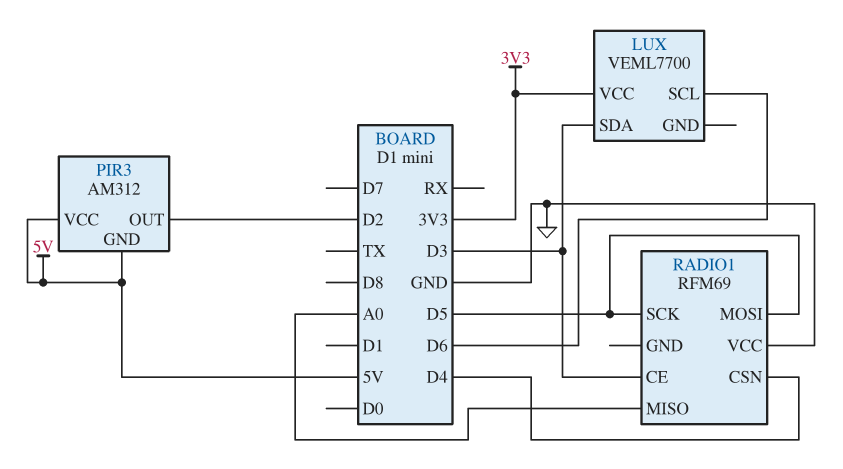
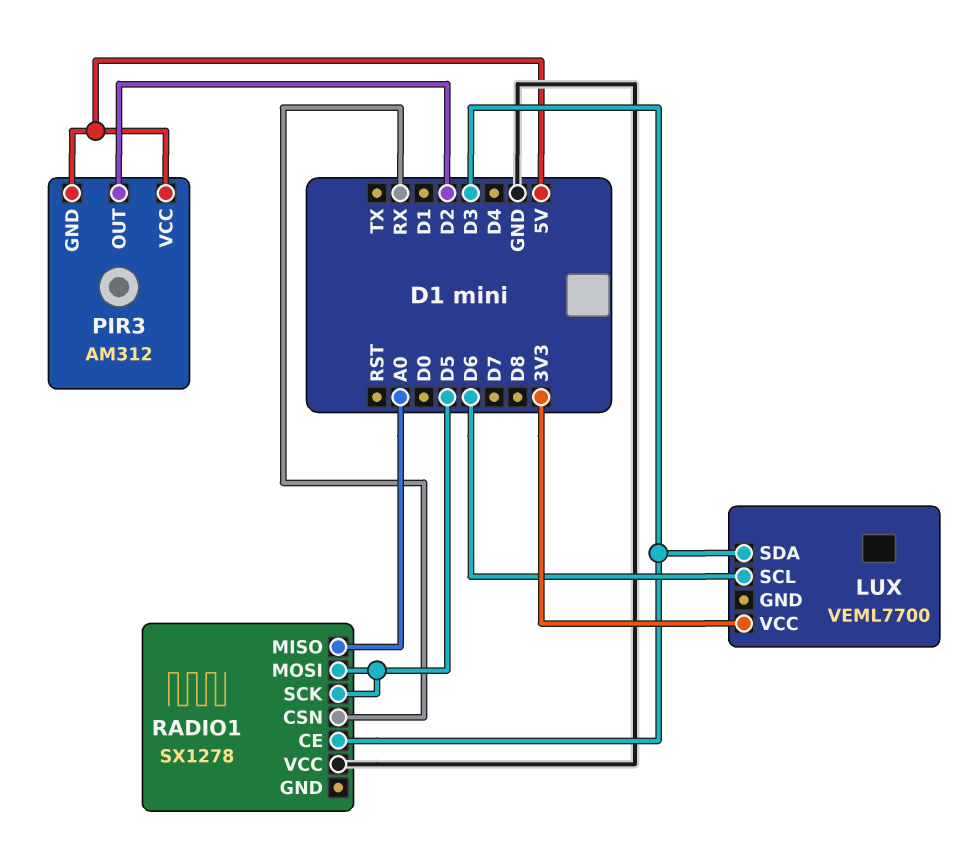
RADIO1: RFM69 -> SX1278
RADIO1 pin CSN: D4 -> RX

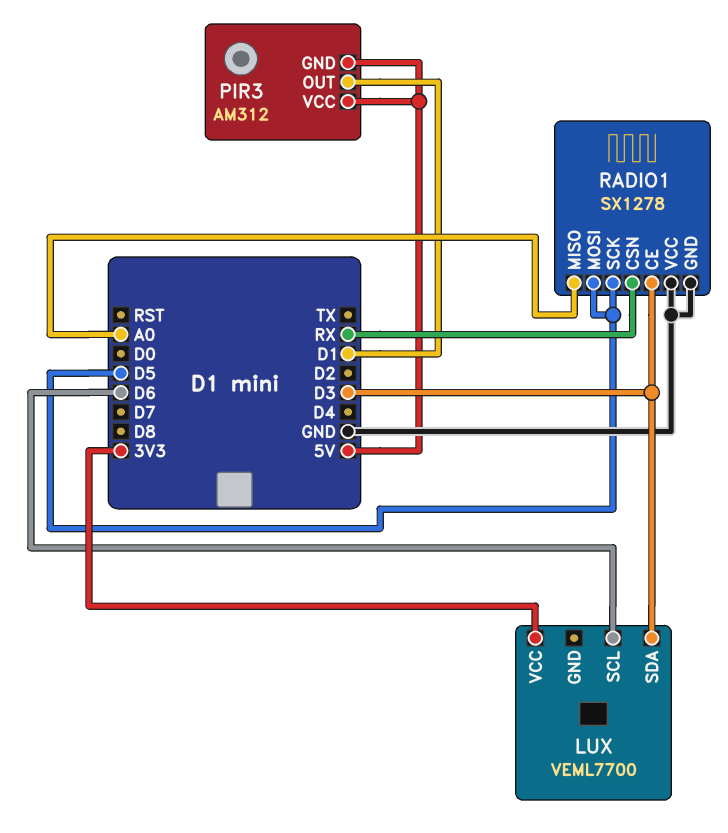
PIR3 pin OUT: D2 -> D1
RADIO1 pin GND: none -> GND

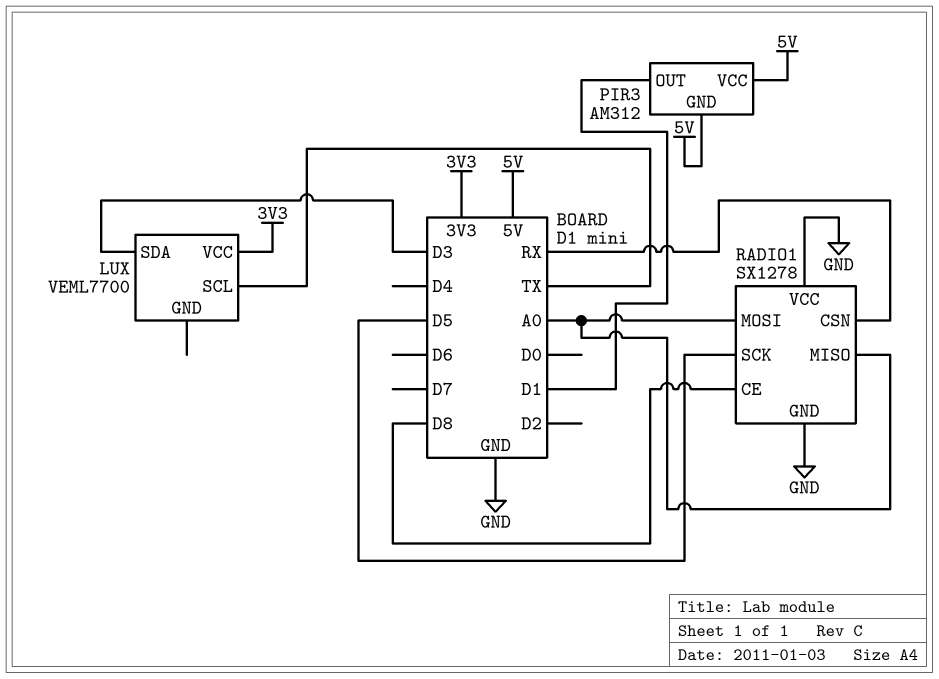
LUX pin SCL: D6 -> TX
RADIO1 pin CE: D3 -> D8
RADIO1 pin MOSI: D5 -> A0

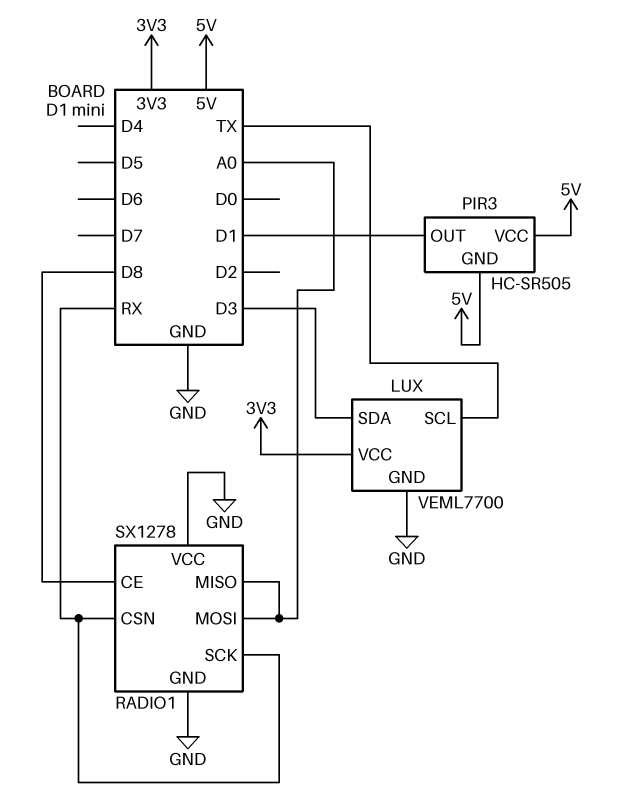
LUX pin GND: none -> GND
PIR3: AM312 -> HC-SR505
RADIO1 pin SCK: D5 -> RX

